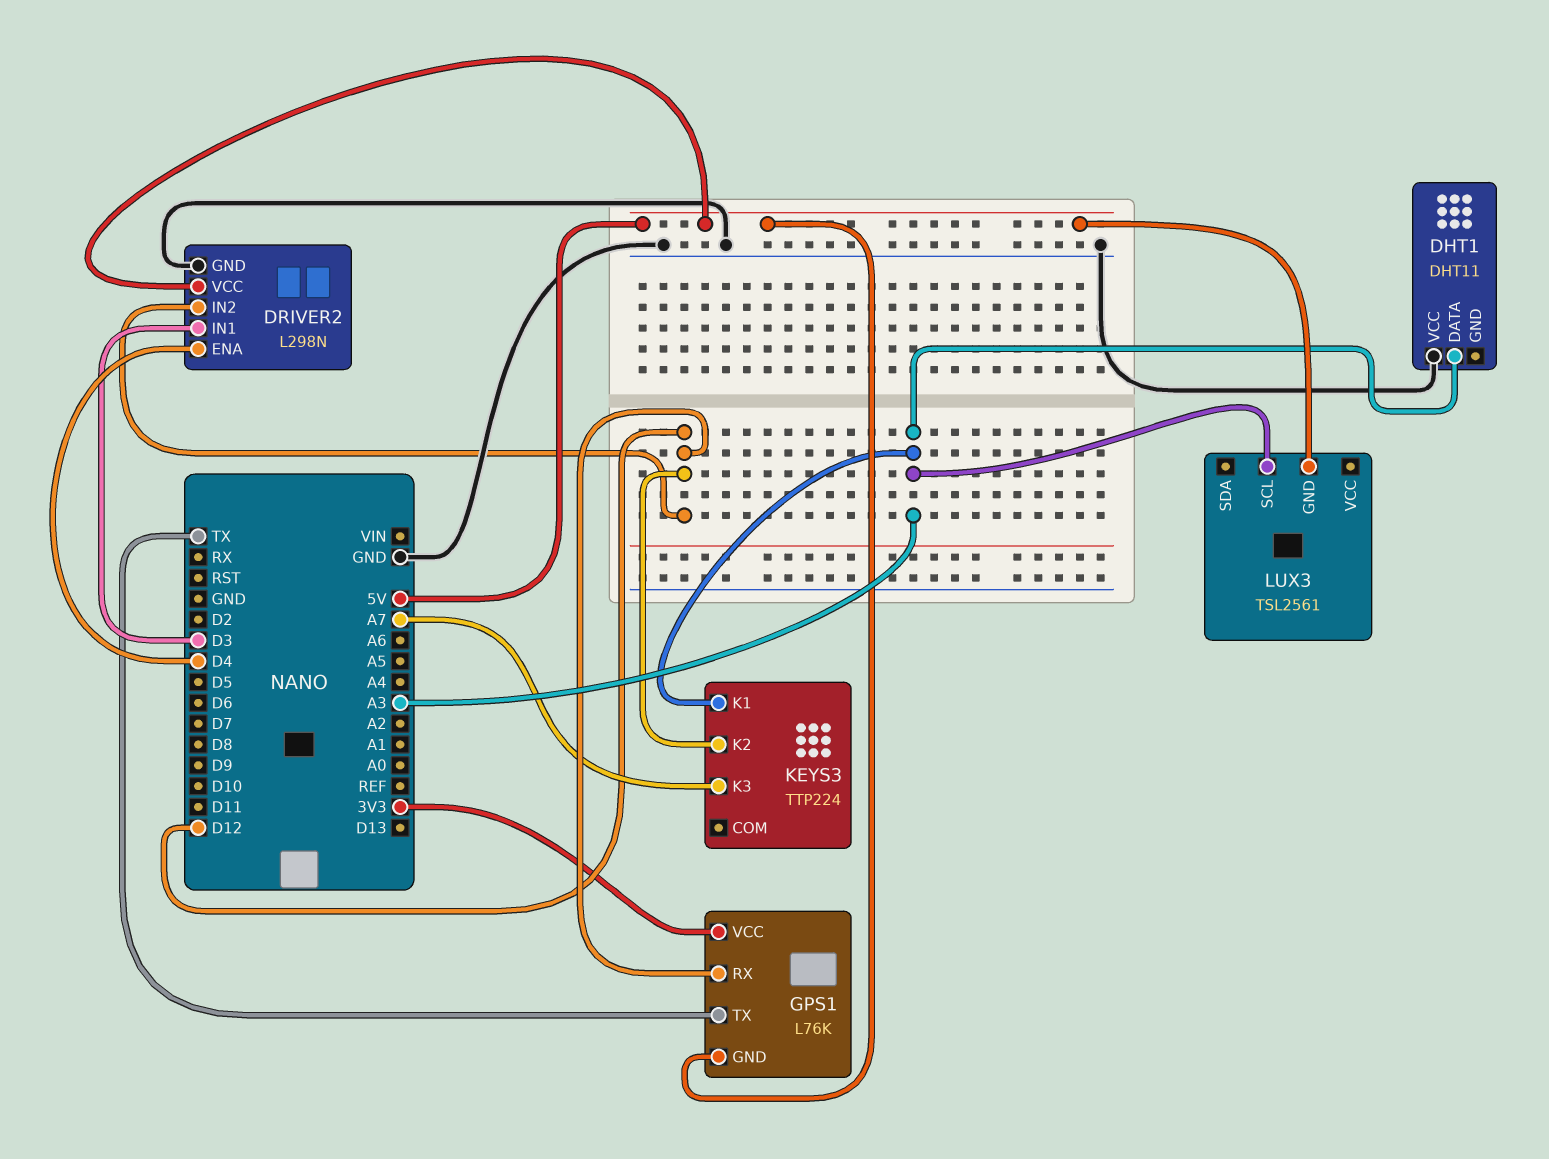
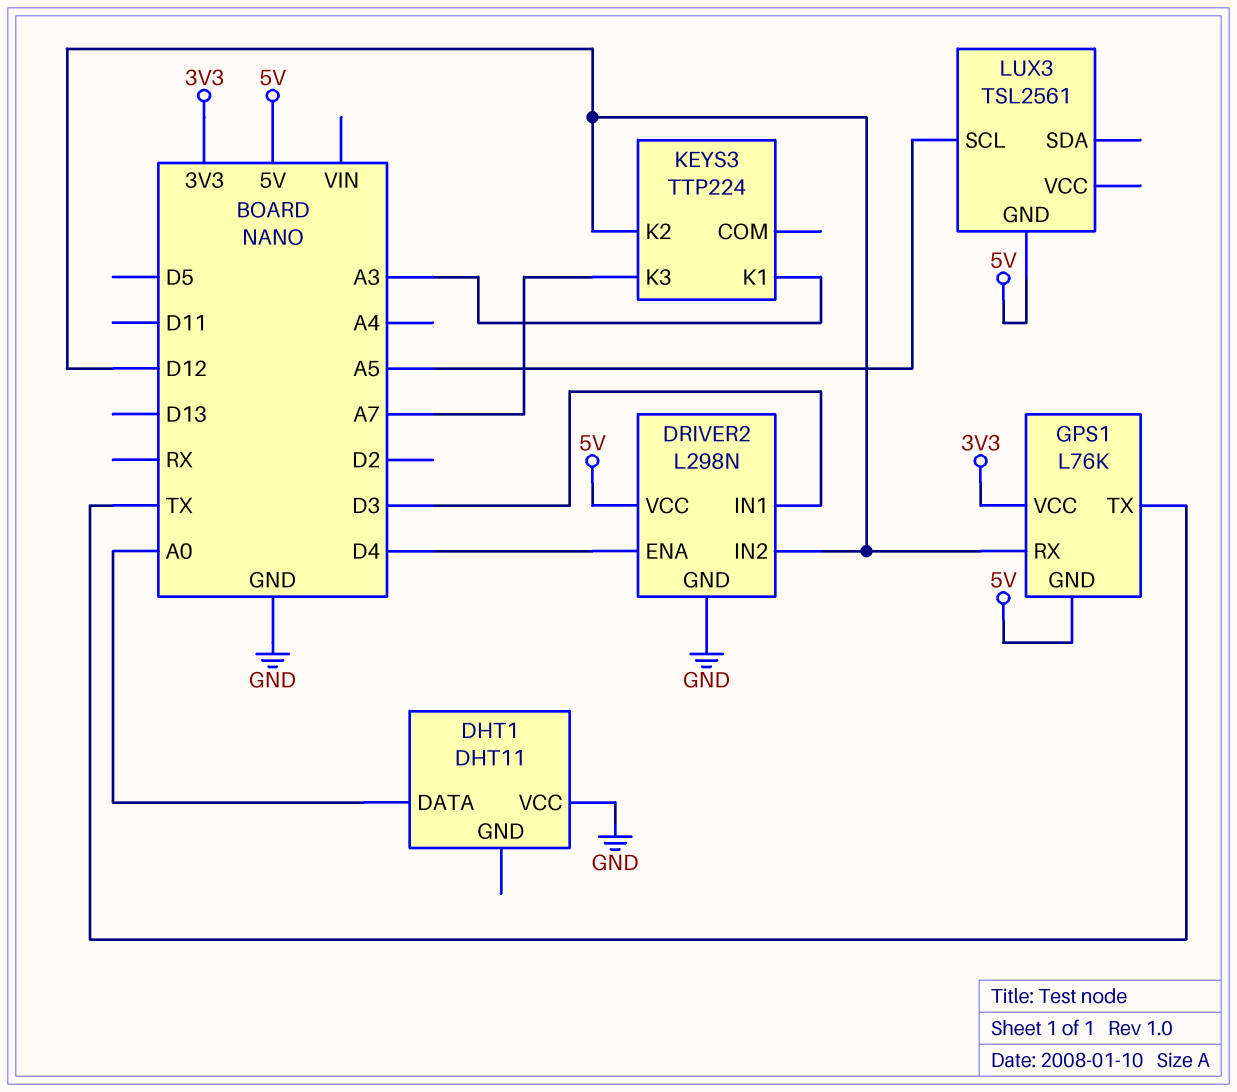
DHT1 pin DATA: A3 -> A0
LUX3 pin SCL: A3 -> A5

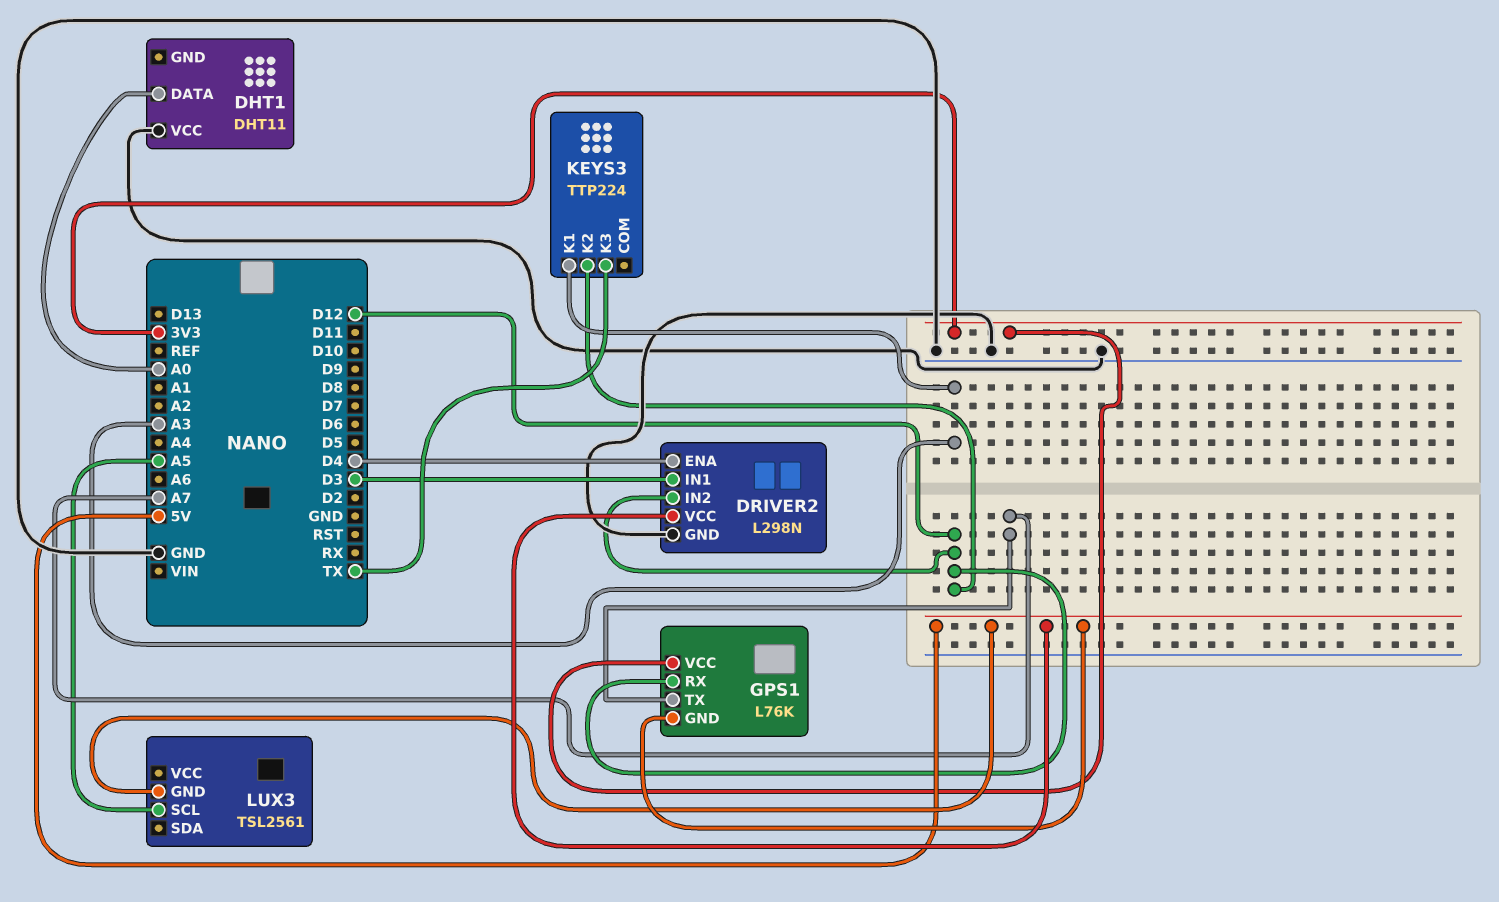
GPS1 pin TX: TX -> A7
KEYS3 pin K3: A7 -> TX

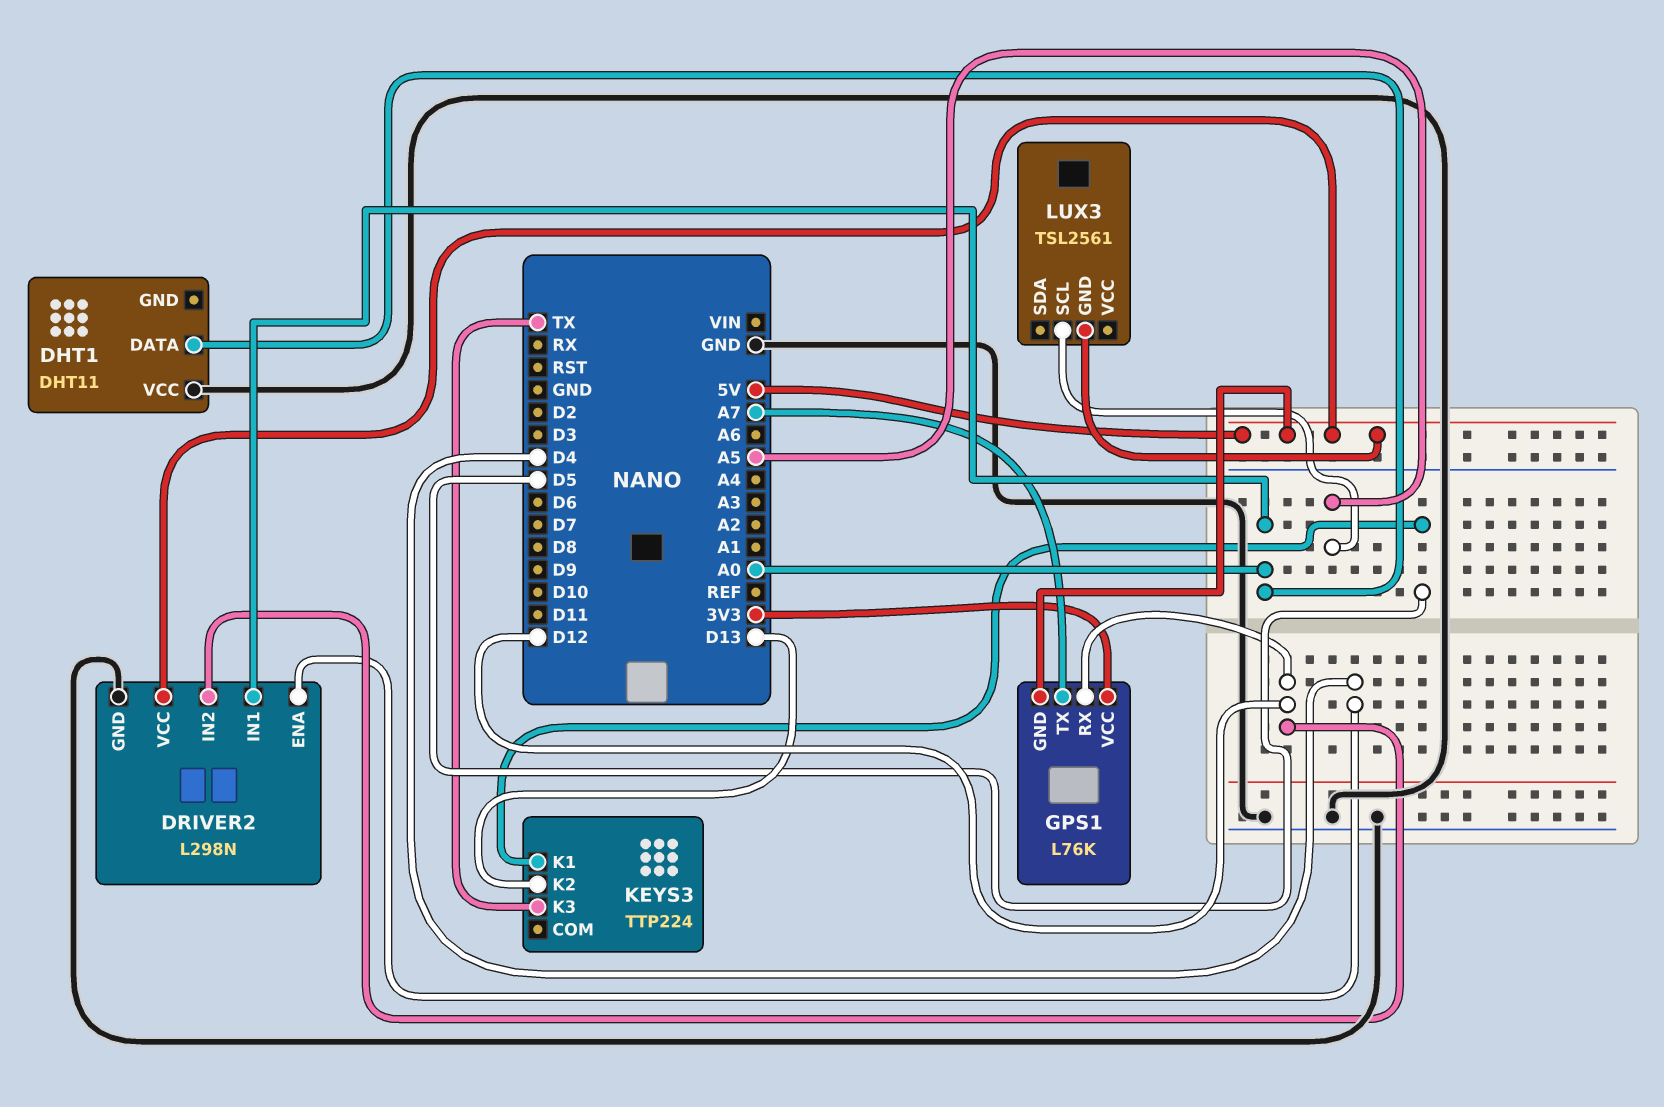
DRIVER2 pin IN1: D3 -> A0
KEYS3 pin K1: A3 -> D5
KEYS3 pin K2: D12 -> D13

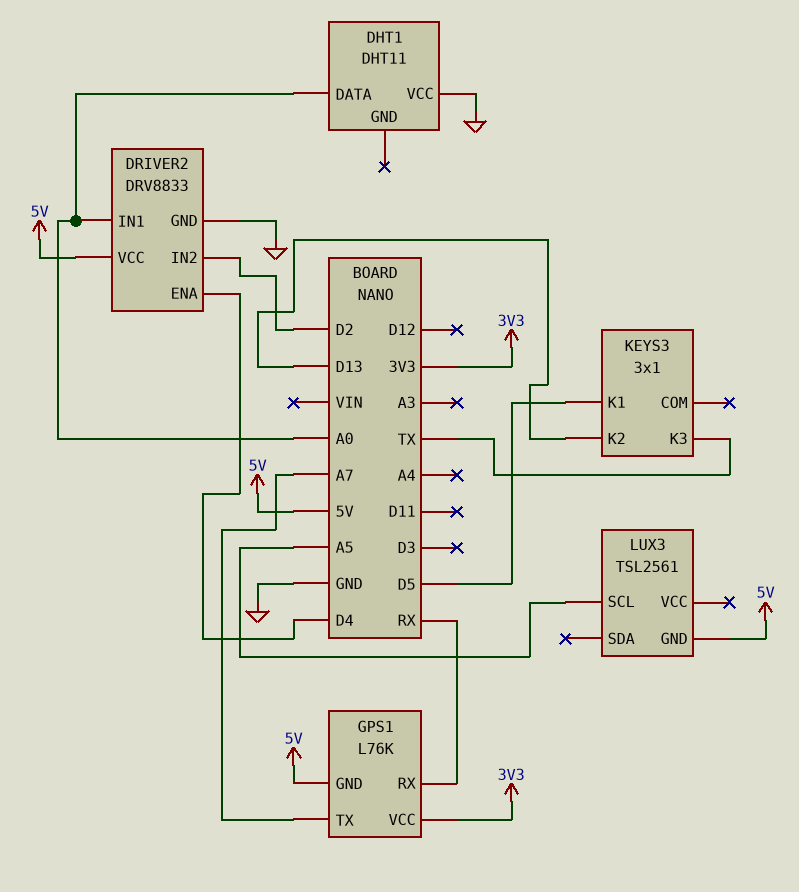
DRIVER2: L298N -> DRV8833
DRIVER2 pin IN2: D12 -> D2
GPS1 pin RX: D12 -> RX
KEYS3: TTP224 -> 3x1

